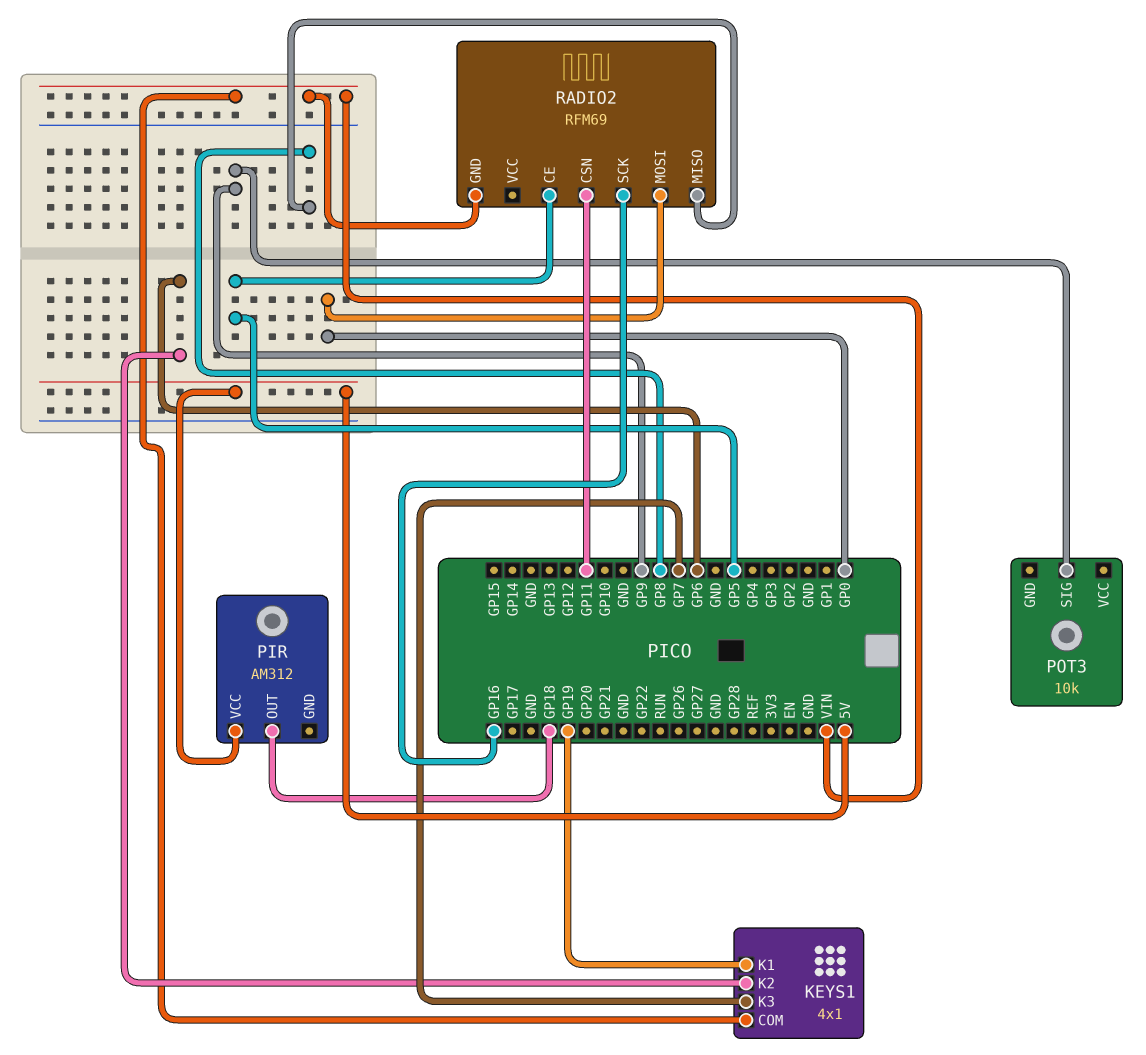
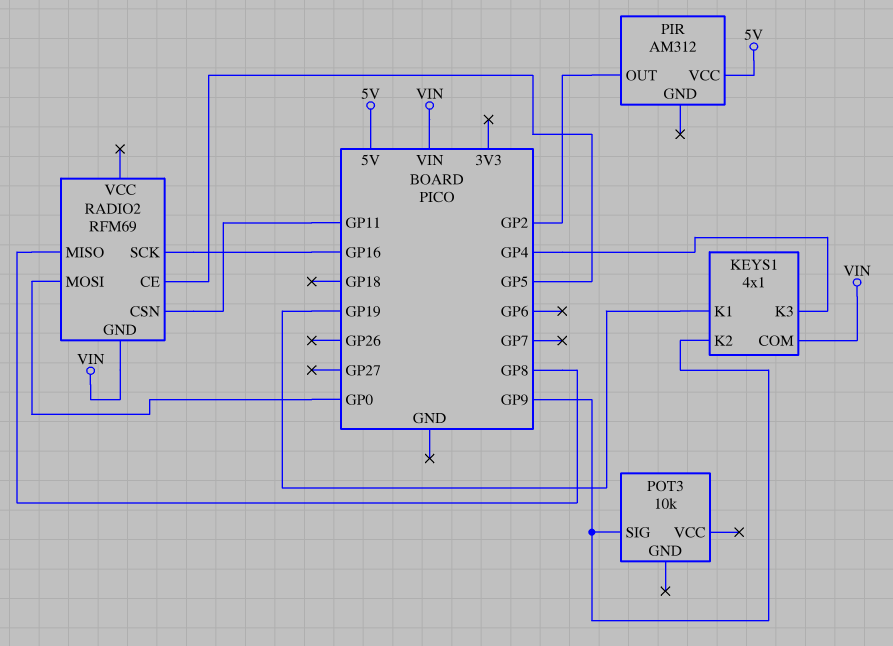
KEYS1 pin K2: GP6 -> GP9
KEYS1 pin K3: GP7 -> GP4
PIR pin OUT: GP18 -> GP2

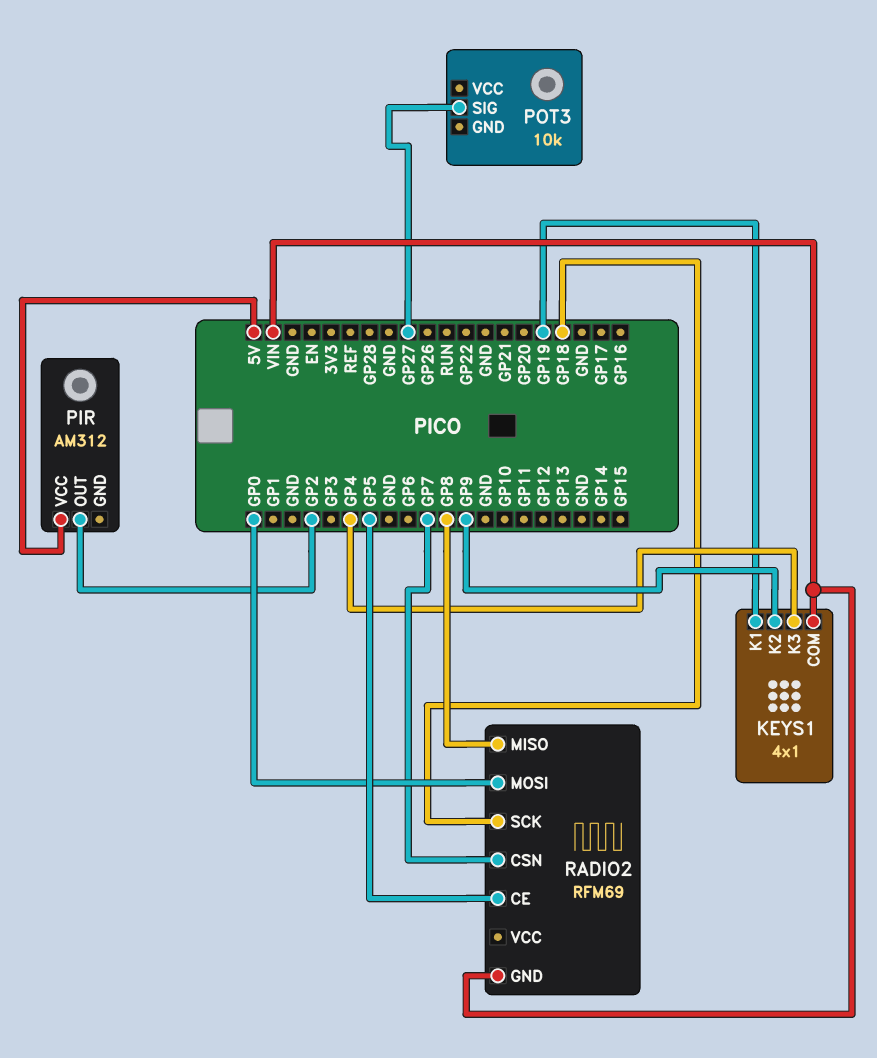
POT3 pin SIG: GP9 -> GP27
RADIO2 pin CSN: GP11 -> GP7
RADIO2 pin SCK: GP16 -> GP18

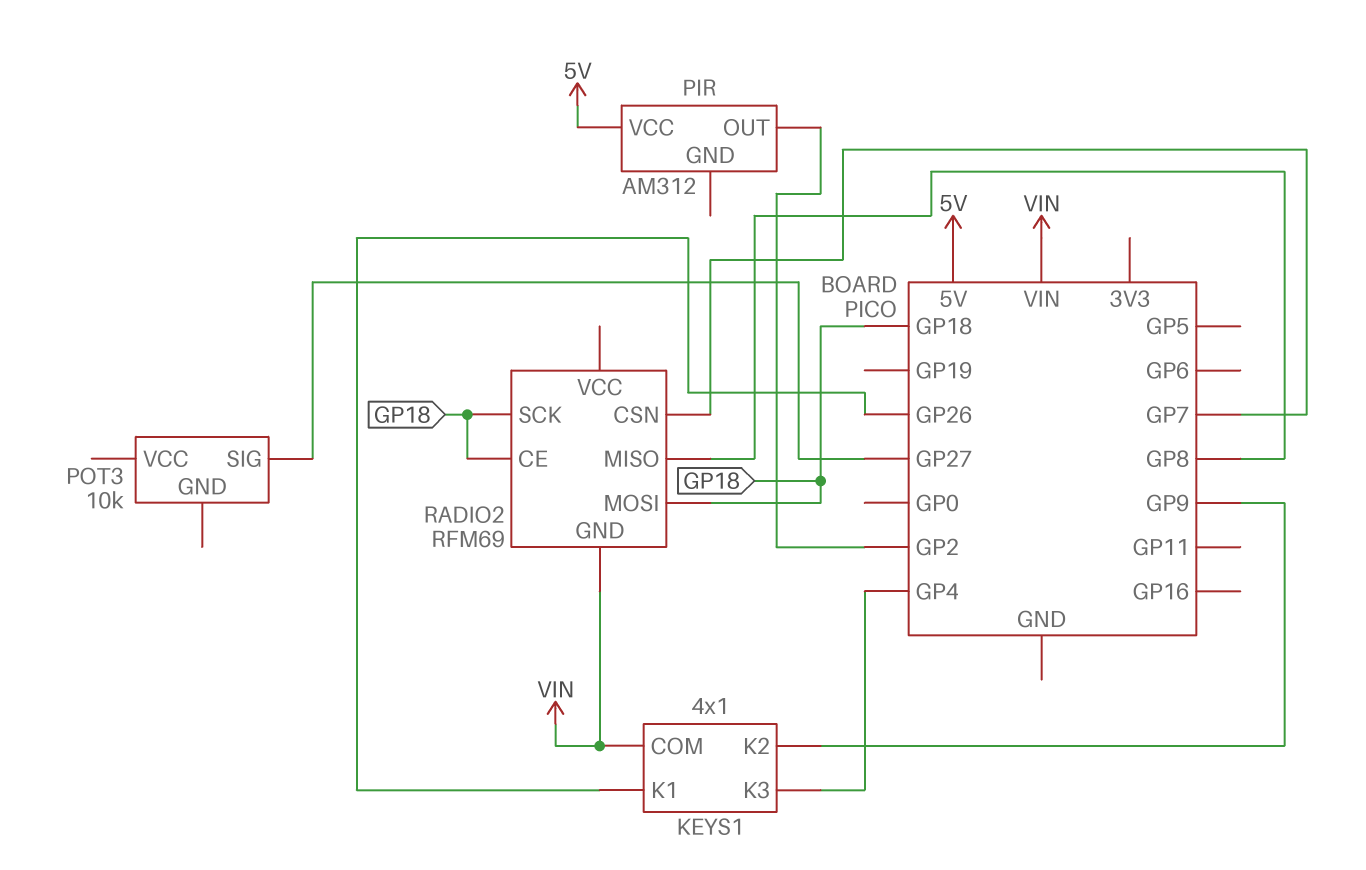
KEYS1 pin K1: GP19 -> GP26
RADIO2 pin CE: GP5 -> GP18
RADIO2 pin MOSI: GP0 -> GP18

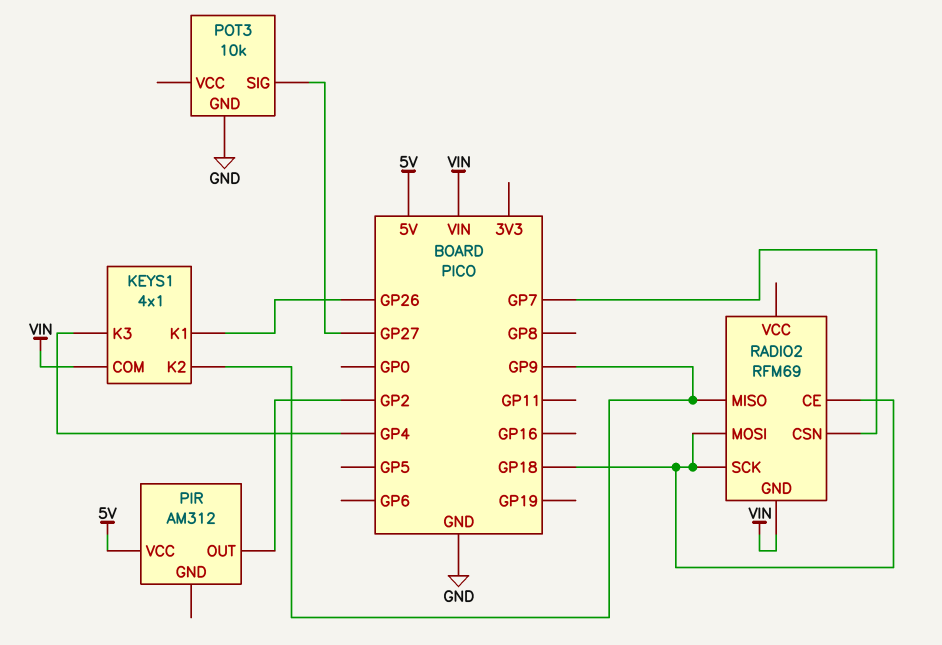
POT3 pin GND: none -> GND
RADIO2 pin MISO: GP8 -> GP9

